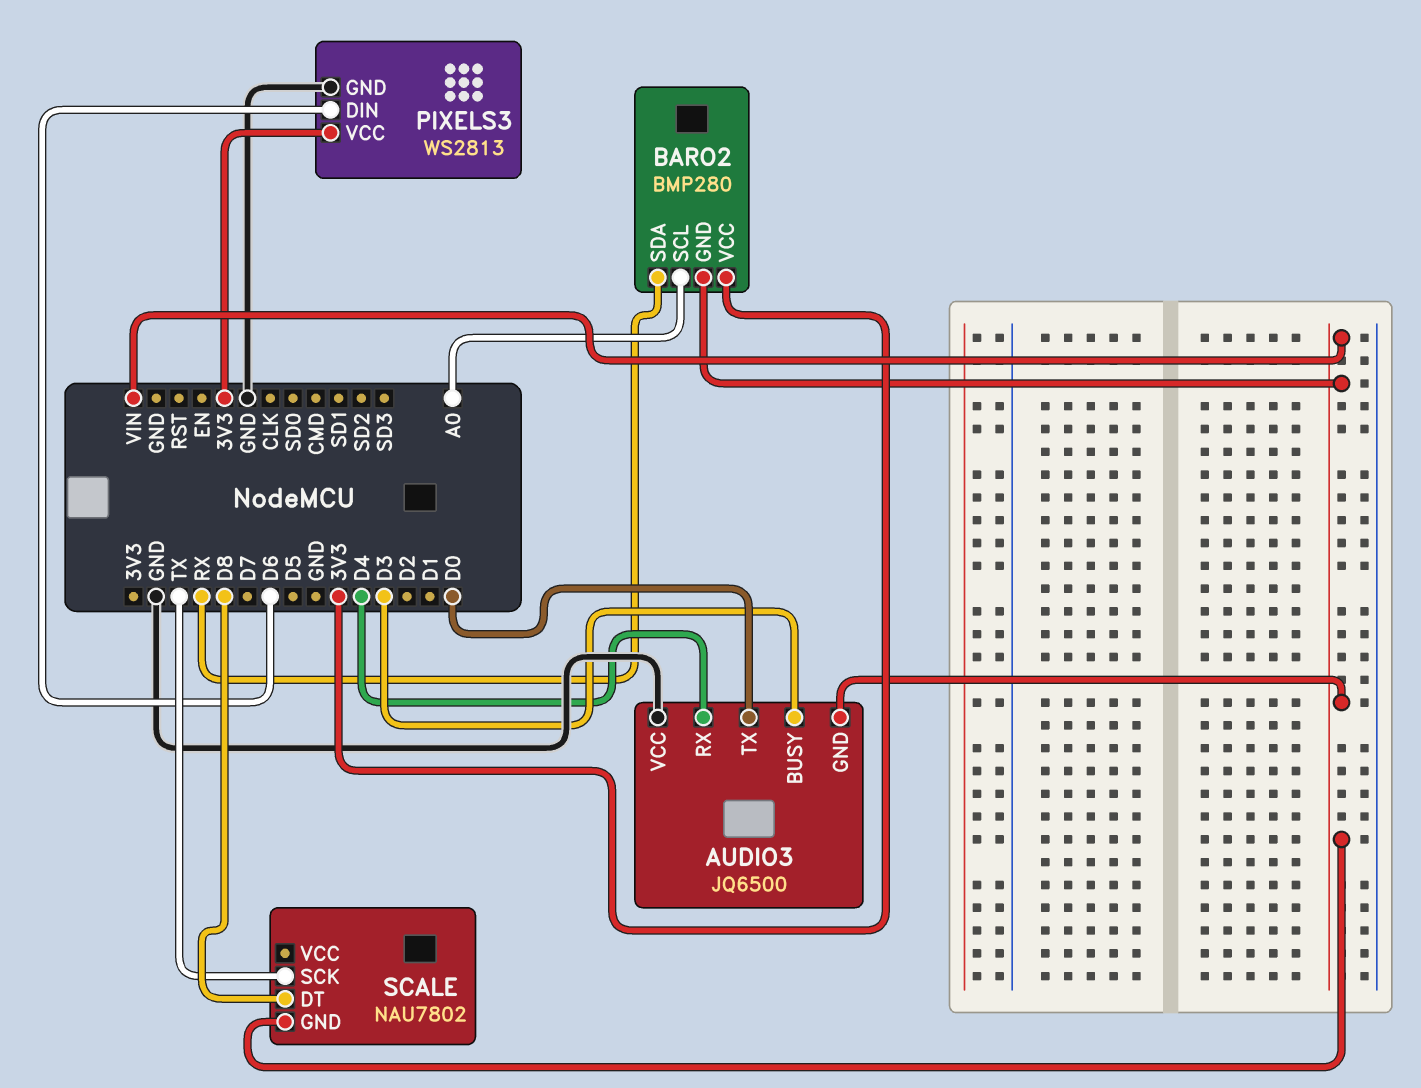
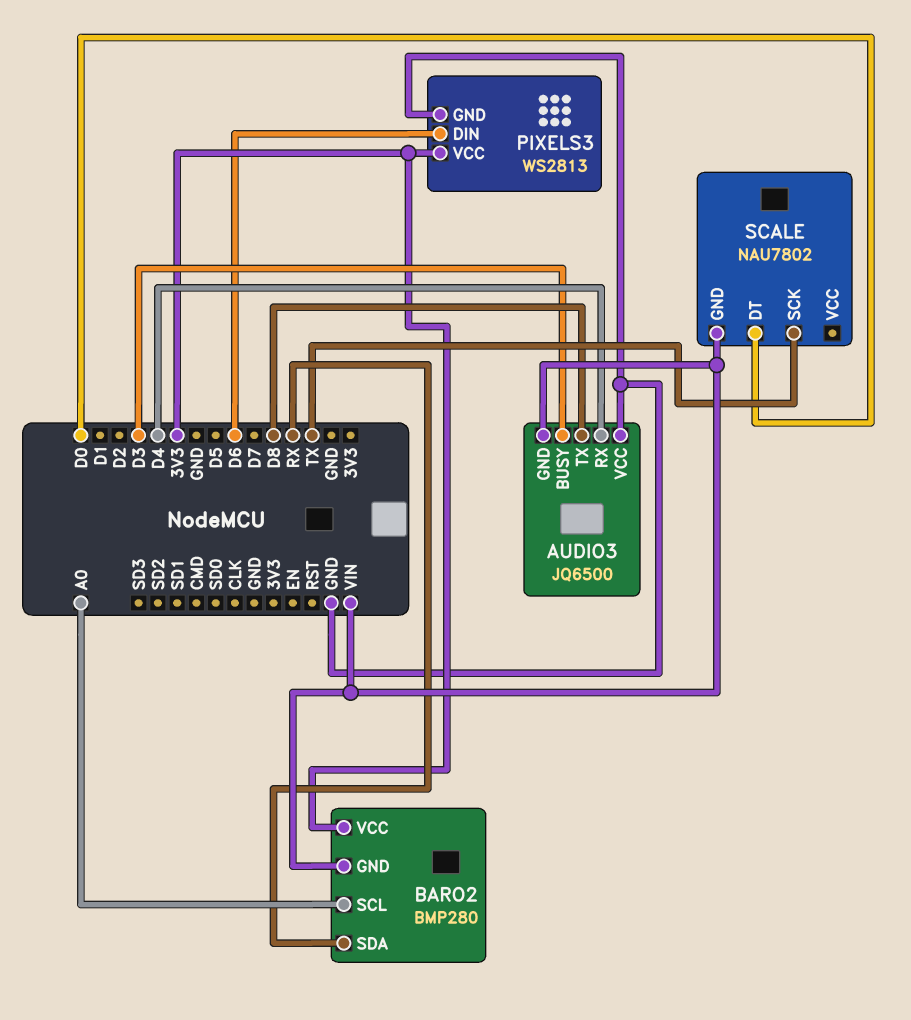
AUDIO3 pin TX: D0 -> D8
SCALE pin DT: D8 -> D0

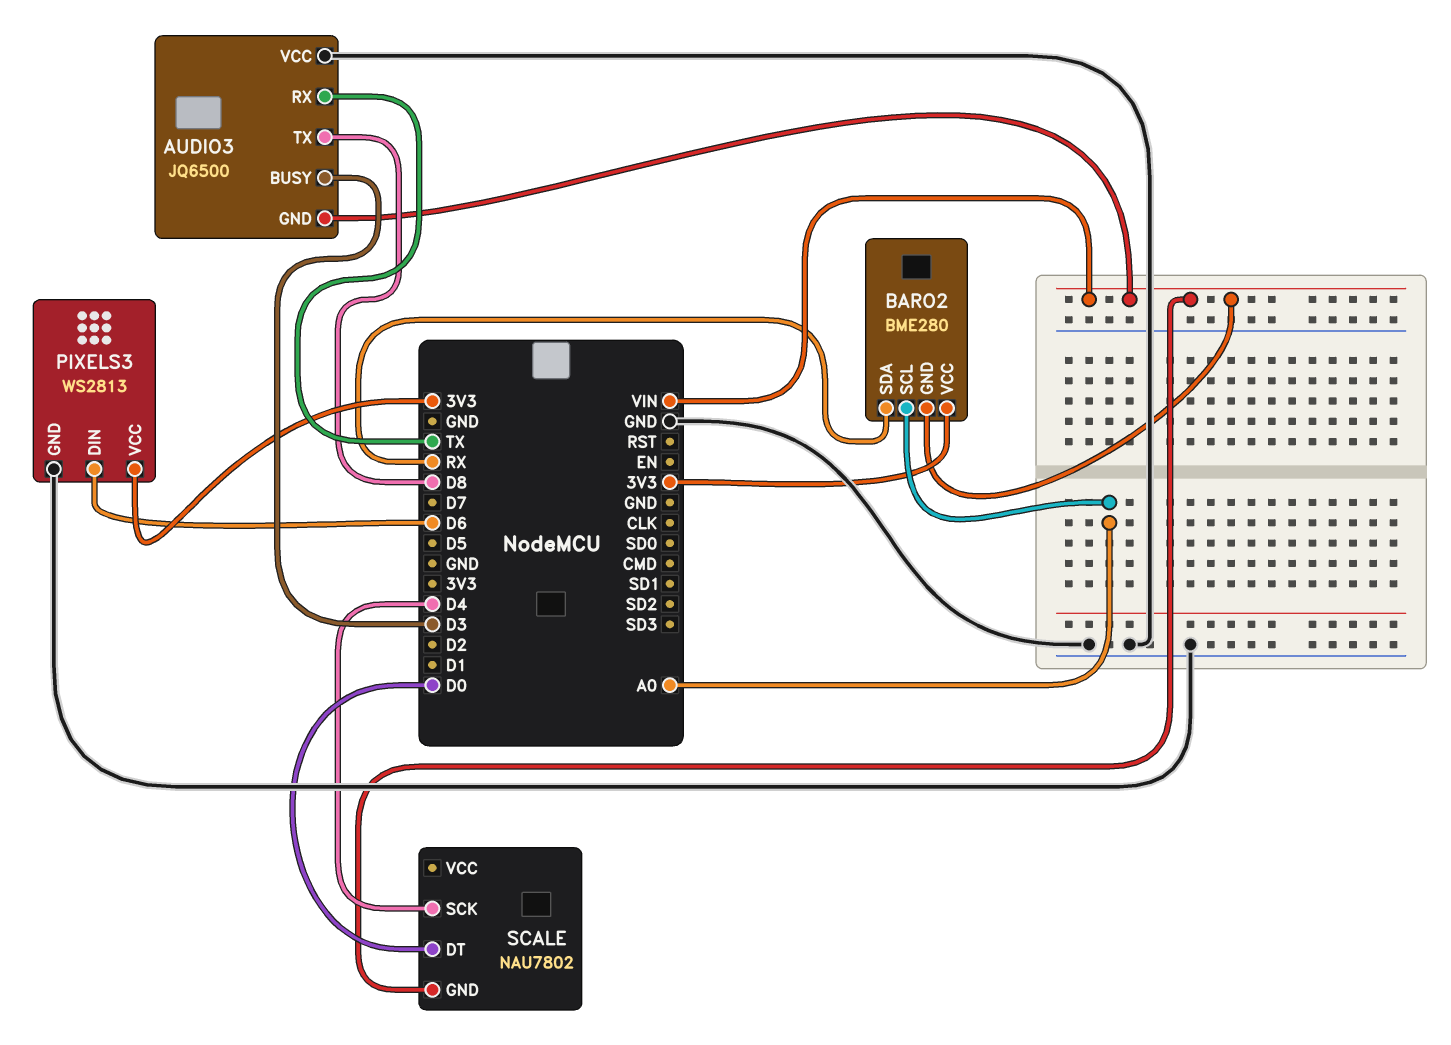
AUDIO3 pin RX: D4 -> TX
BARO2: BMP280 -> BME280
SCALE pin SCK: TX -> D4

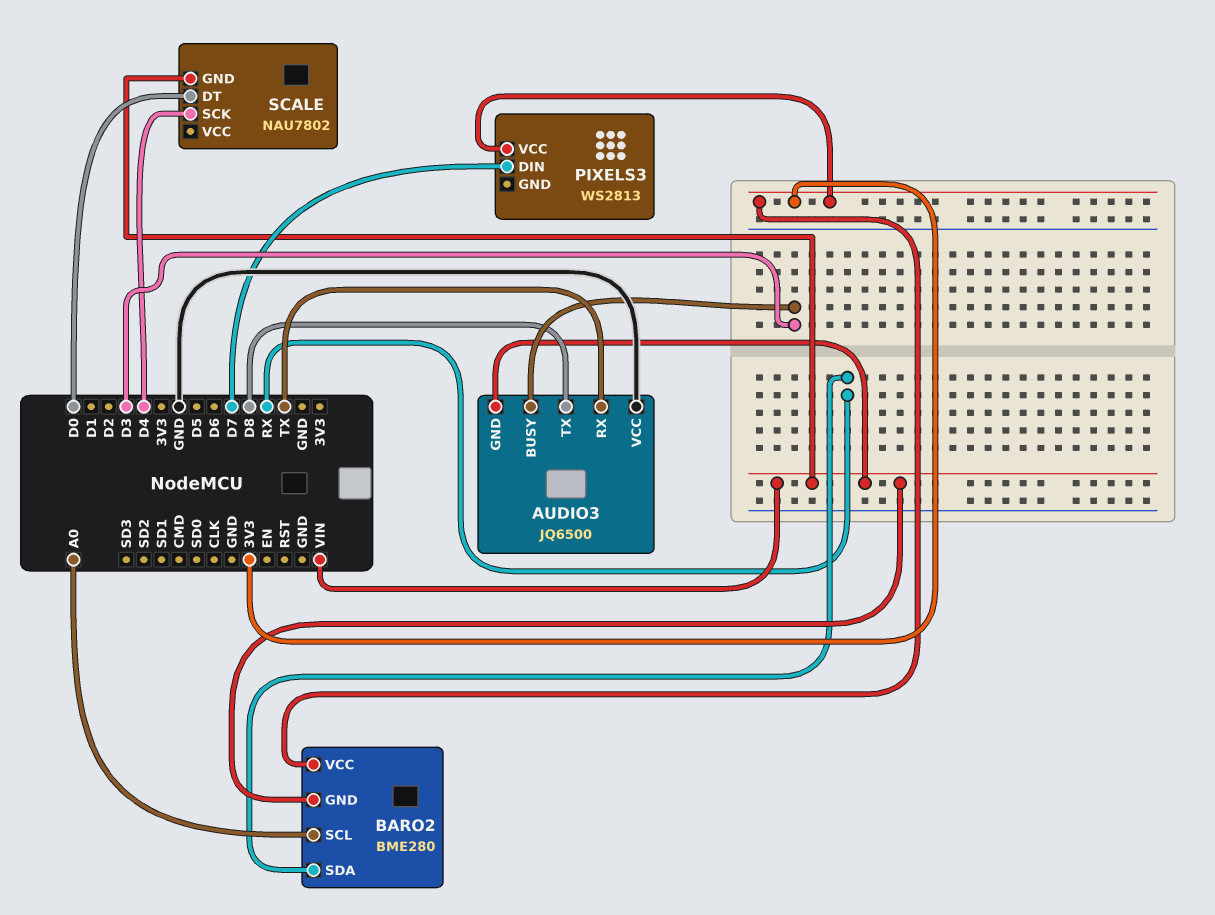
PIXELS3 pin DIN: D6 -> D7
PIXELS3 pin GND: GND -> none

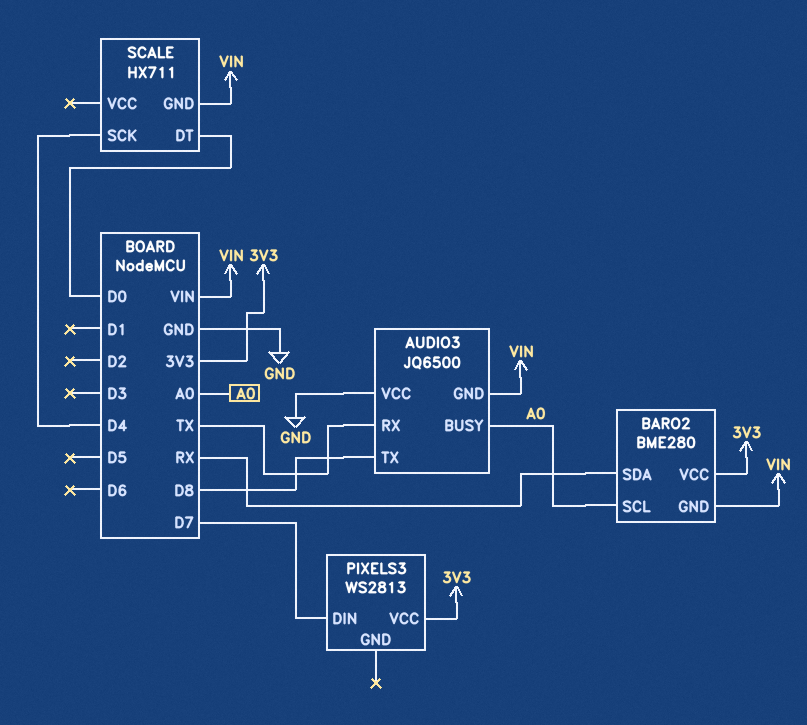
AUDIO3 pin BUSY: D3 -> A0
SCALE: NAU7802 -> HX711

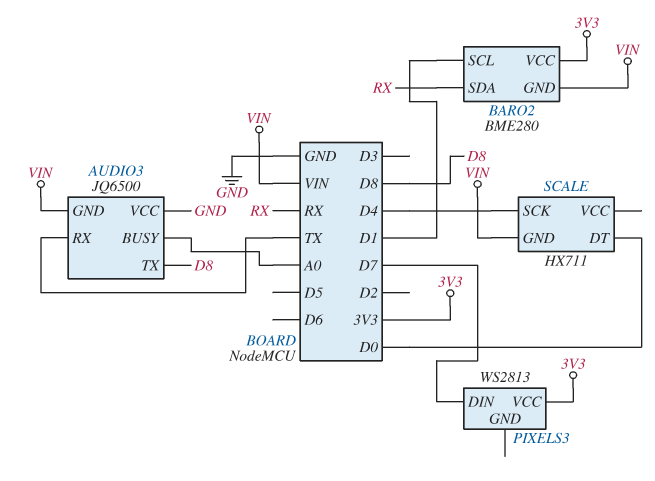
BARO2 pin SCL: A0 -> D1

